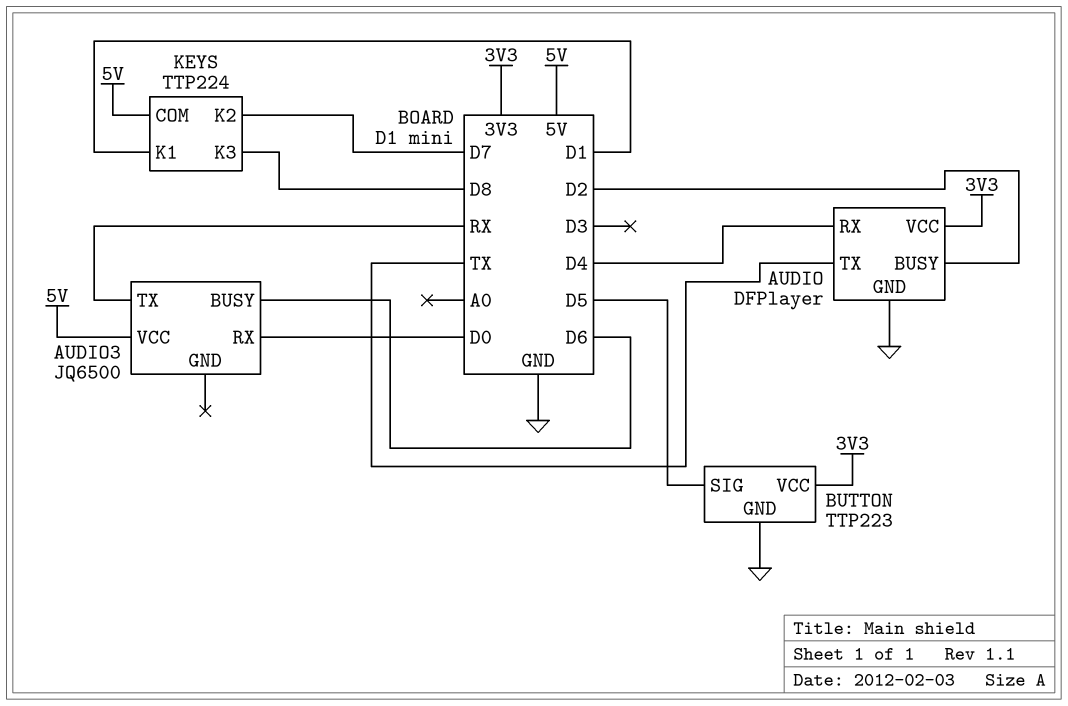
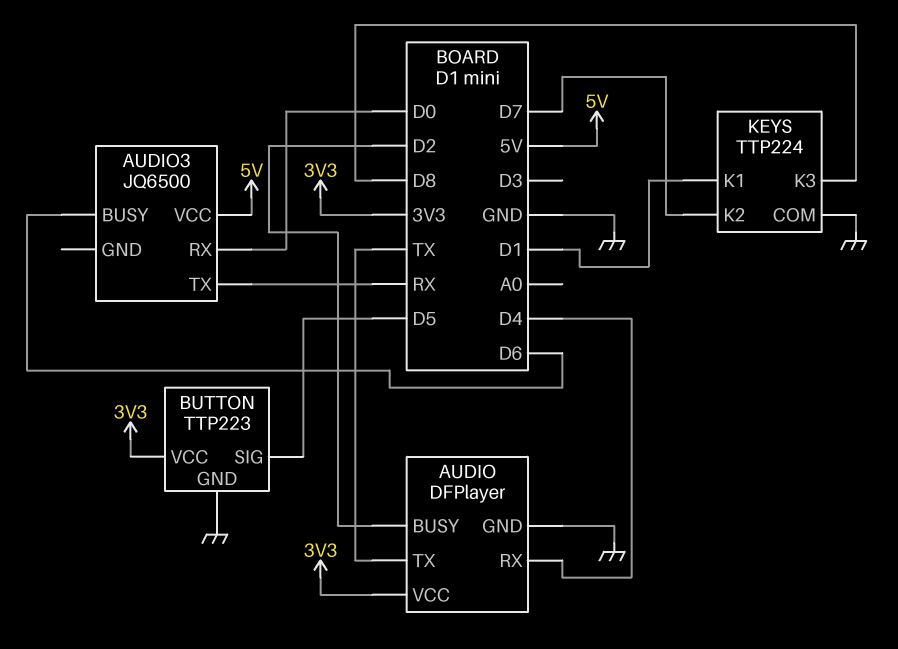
KEYS pin COM: 5V -> GND

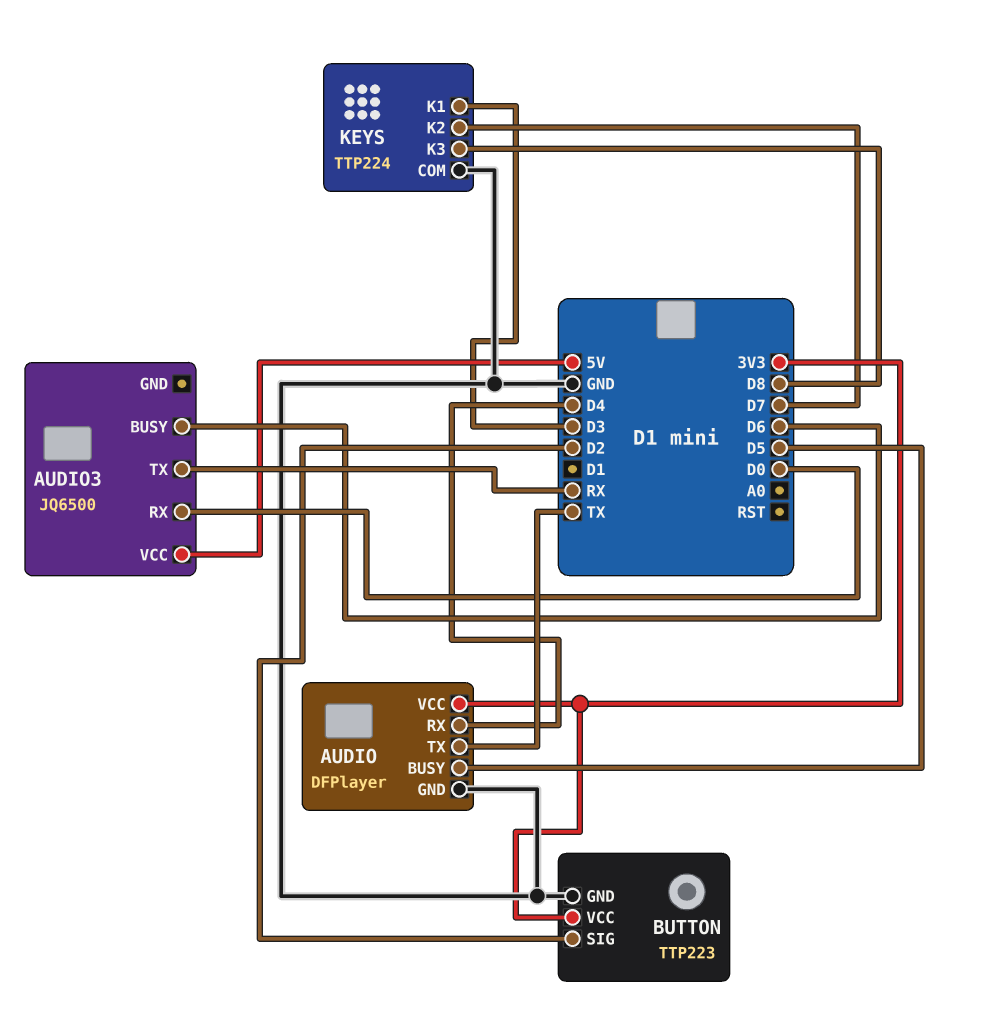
AUDIO pin BUSY: D2 -> D5
BUTTON pin SIG: D5 -> D2
KEYS pin K1: D1 -> D3

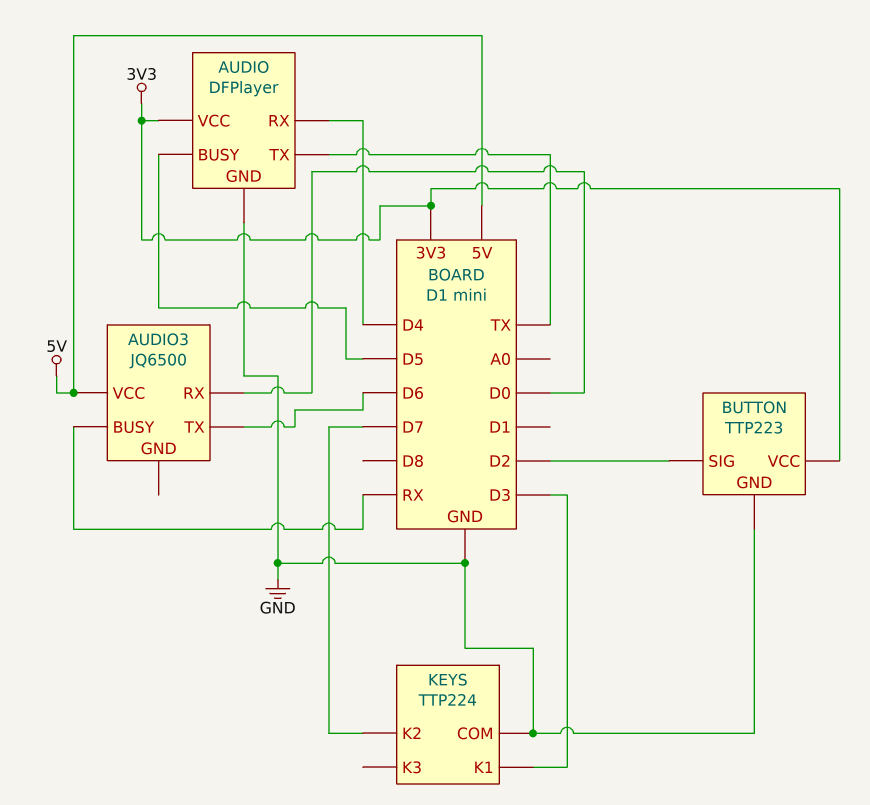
AUDIO3 pin BUSY: D6 -> RX
AUDIO3 pin TX: RX -> D6
KEYS pin K3: D8 -> none

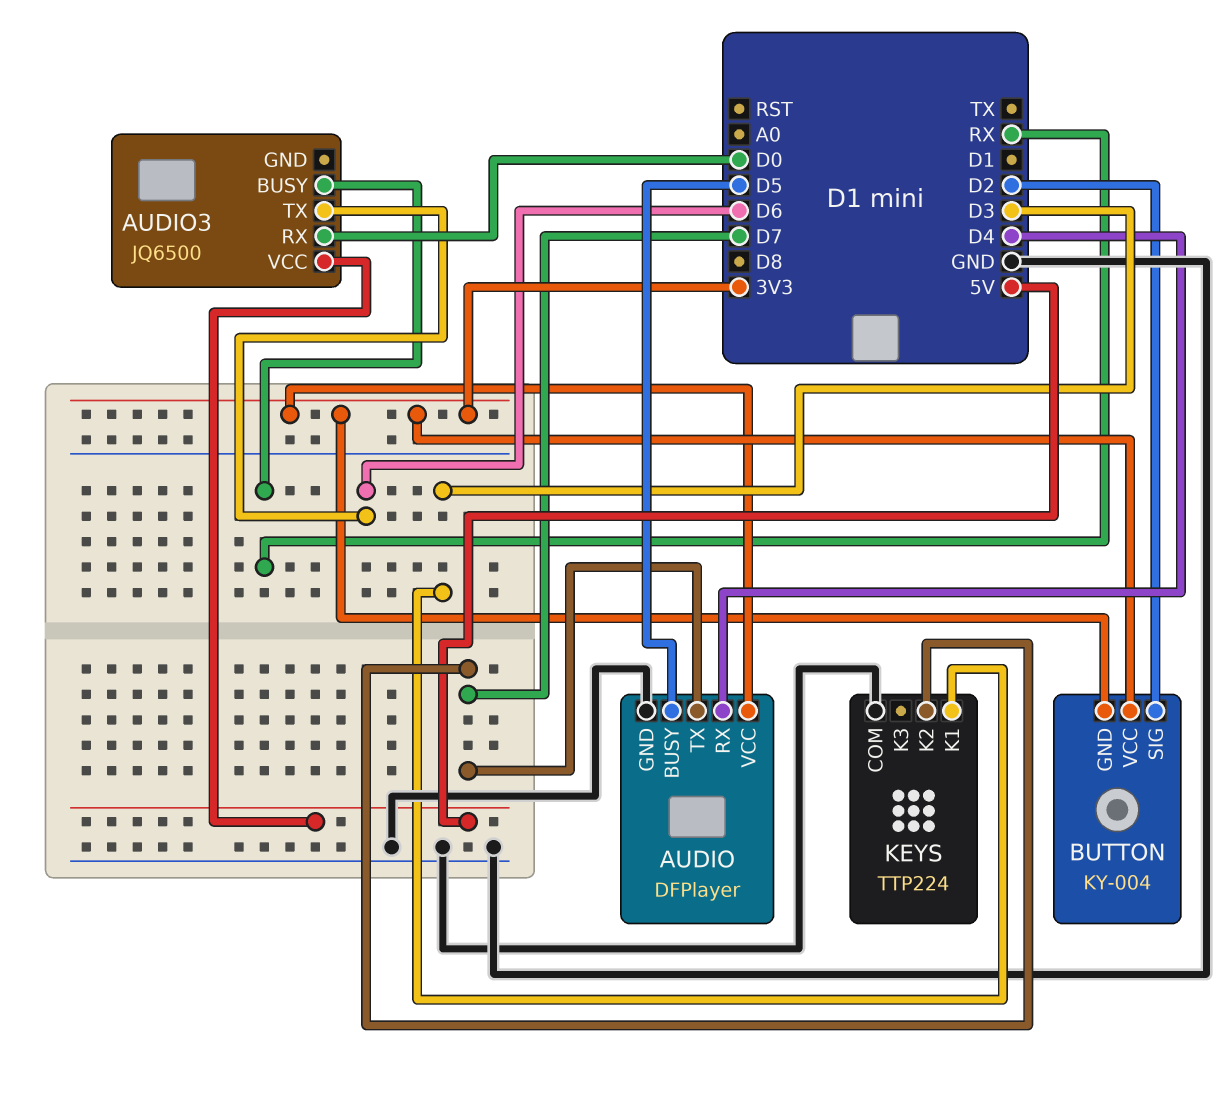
AUDIO pin TX: TX -> D7
BUTTON: TTP223 -> KY-004
BUTTON pin GND: GND -> 3V3

